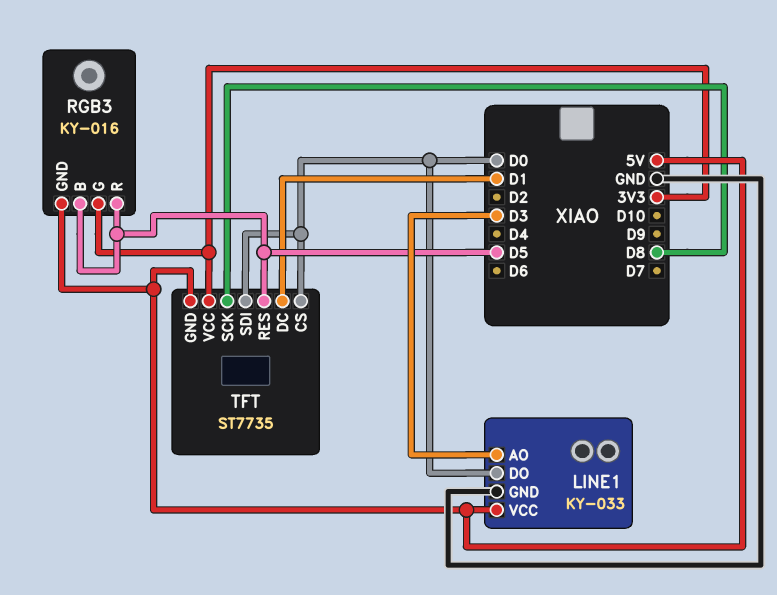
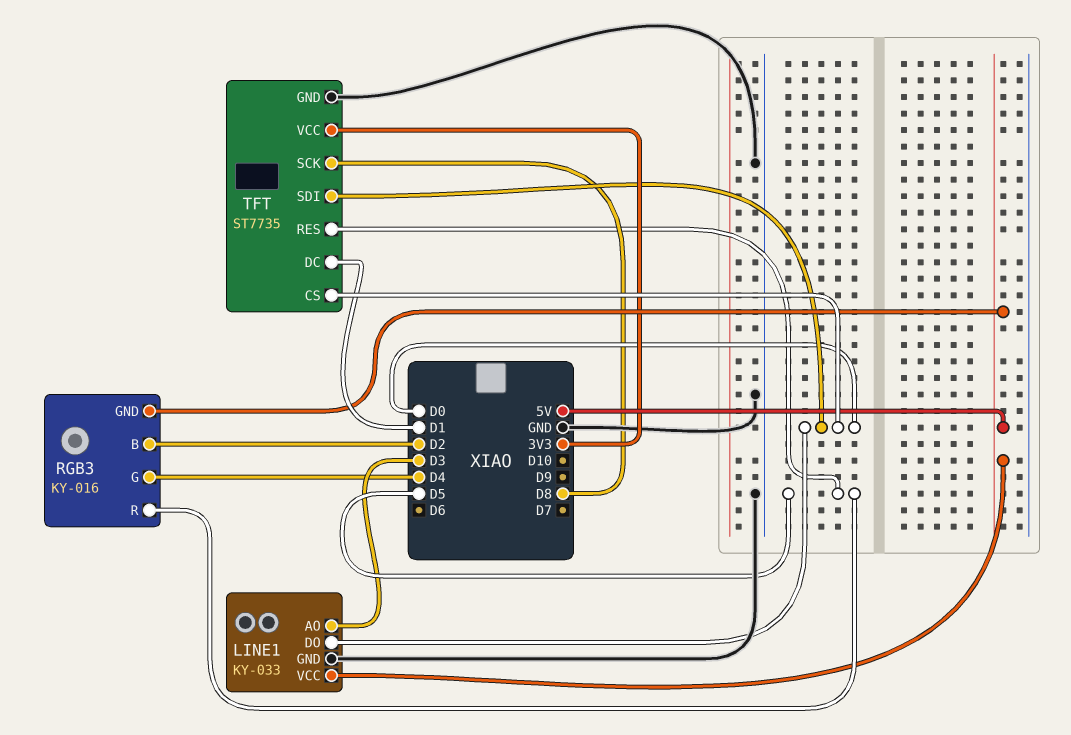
RGB3 pin B: D5 -> D2
RGB3 pin G: 3V3 -> D4
TFT pin GND: 5V -> GND

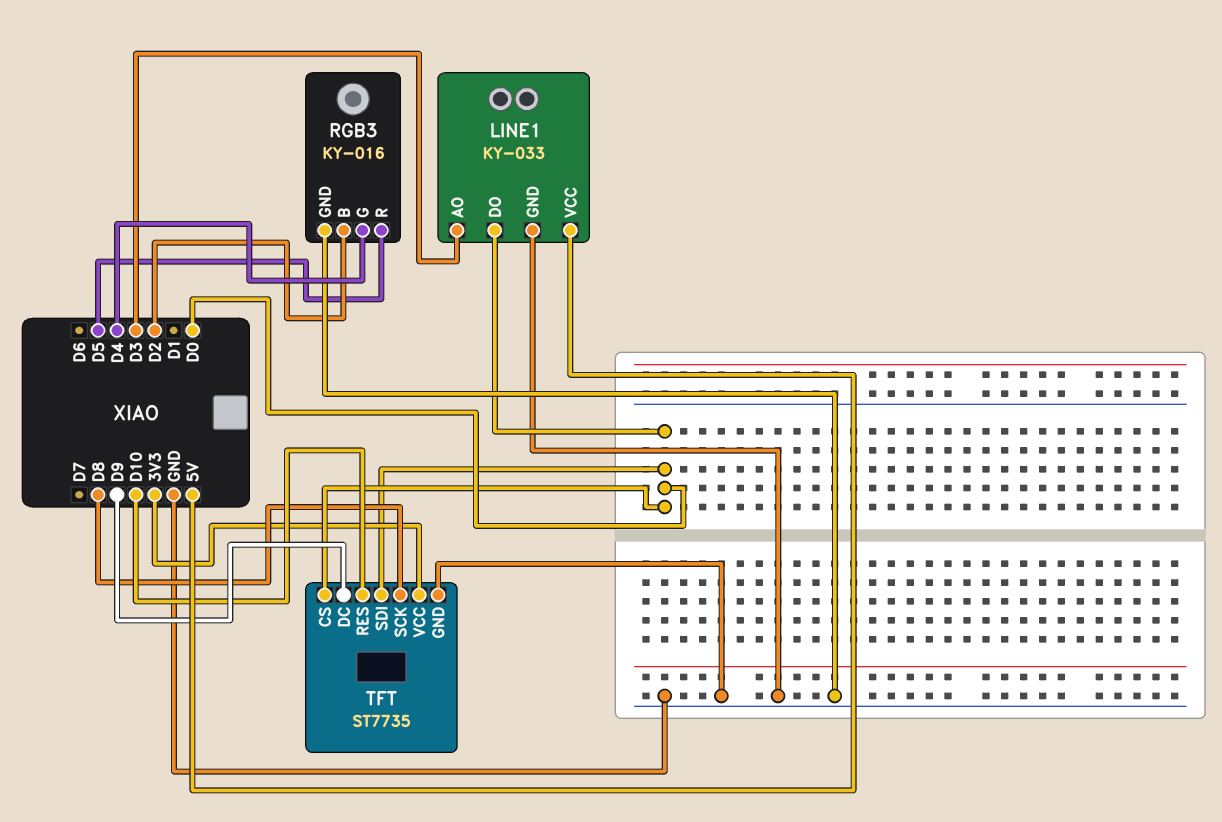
RGB3 pin GND: 5V -> GND
TFT pin DC: D1 -> D9
TFT pin RES: D5 -> D10

